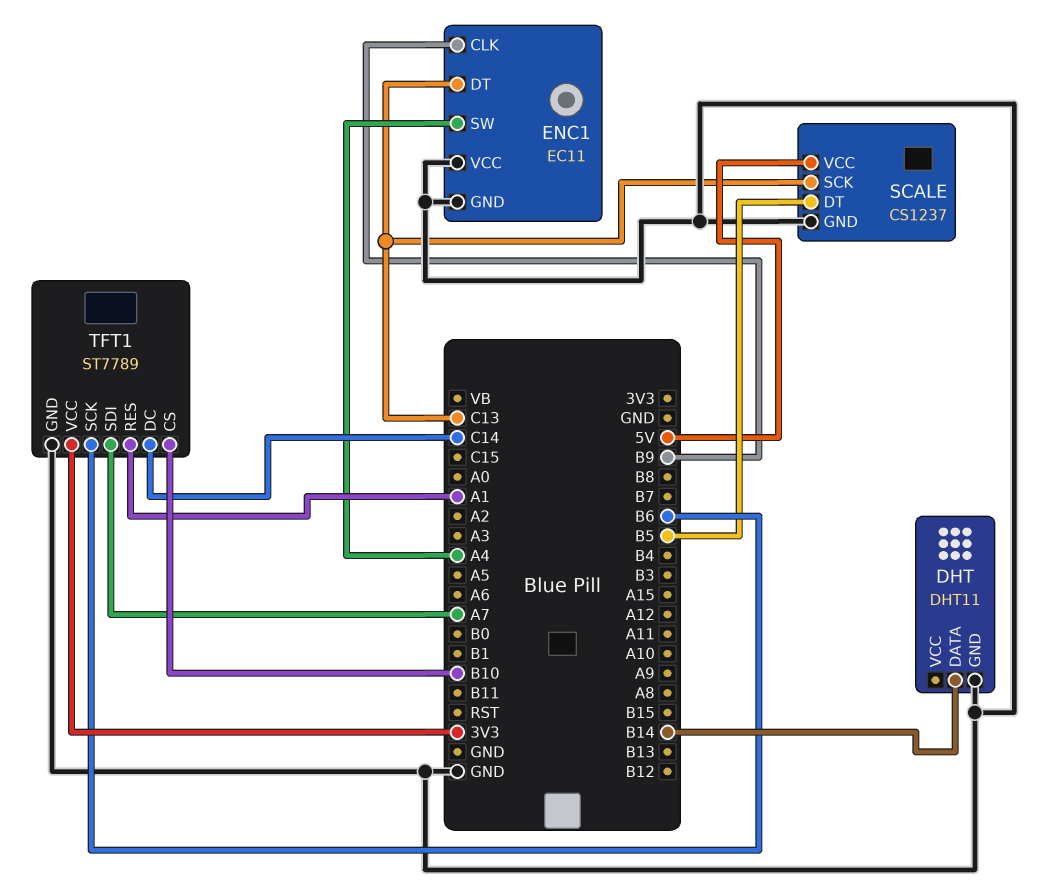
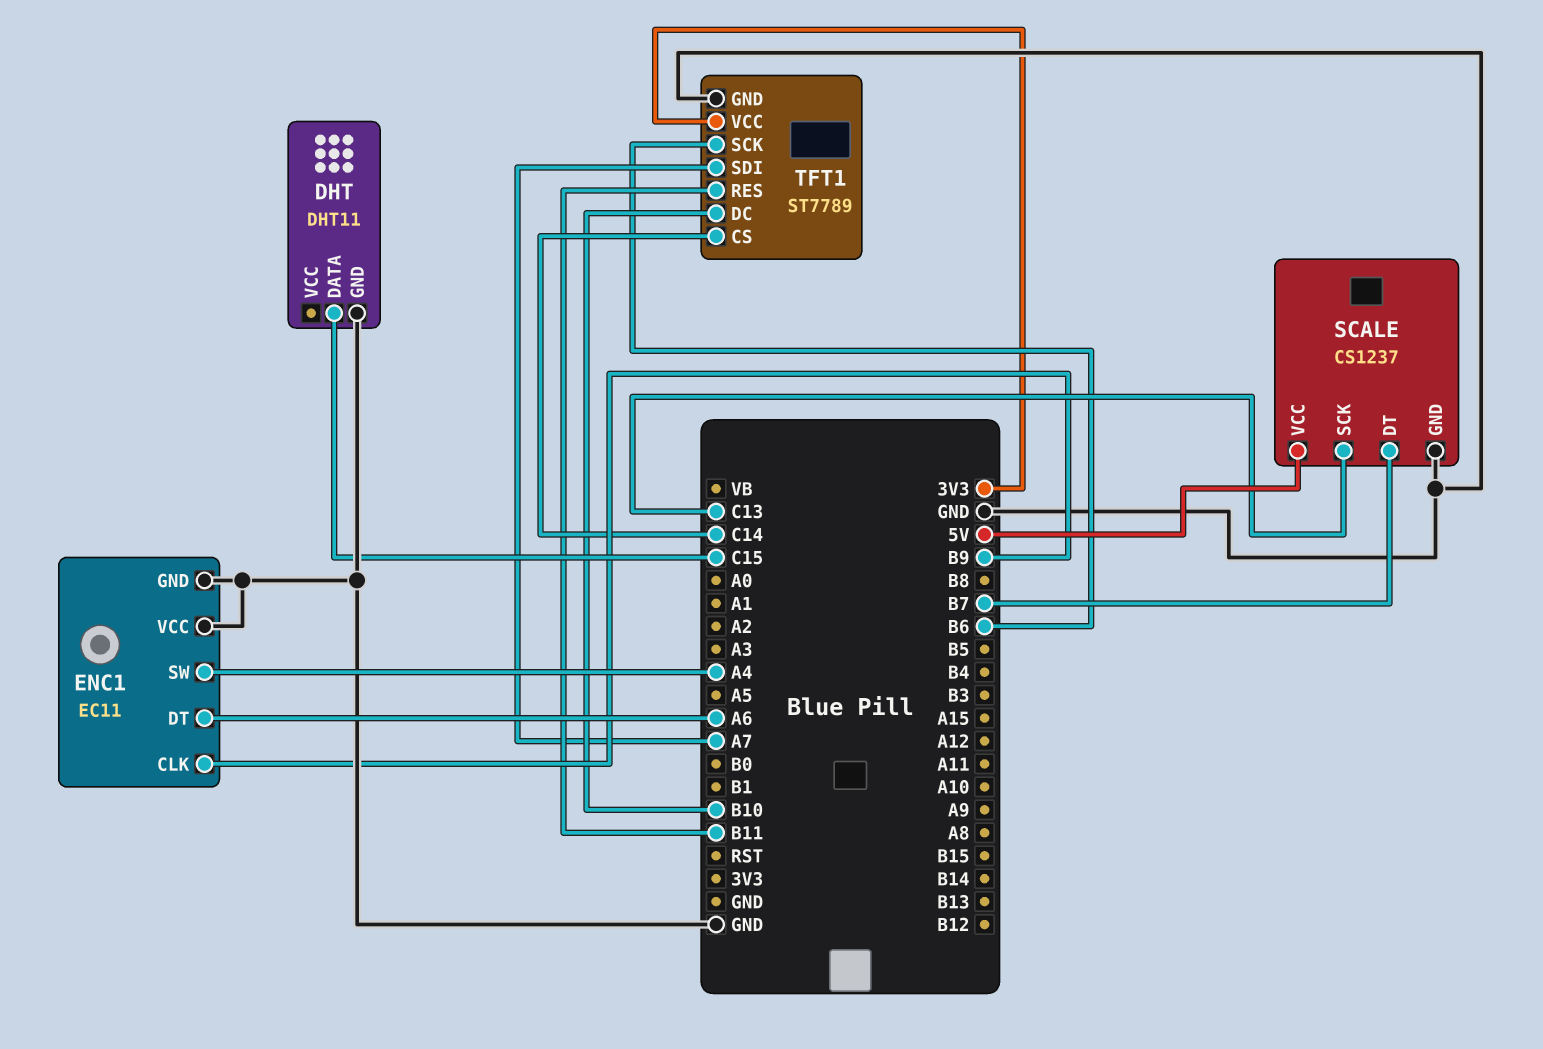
DHT pin DATA: B14 -> C15
ENC1 pin DT: C13 -> A6
SCALE pin DT: B5 -> B7
TFT1 pin CS: B10 -> C14
TFT1 pin DC: C14 -> B10
TFT1 pin RES: A1 -> B11

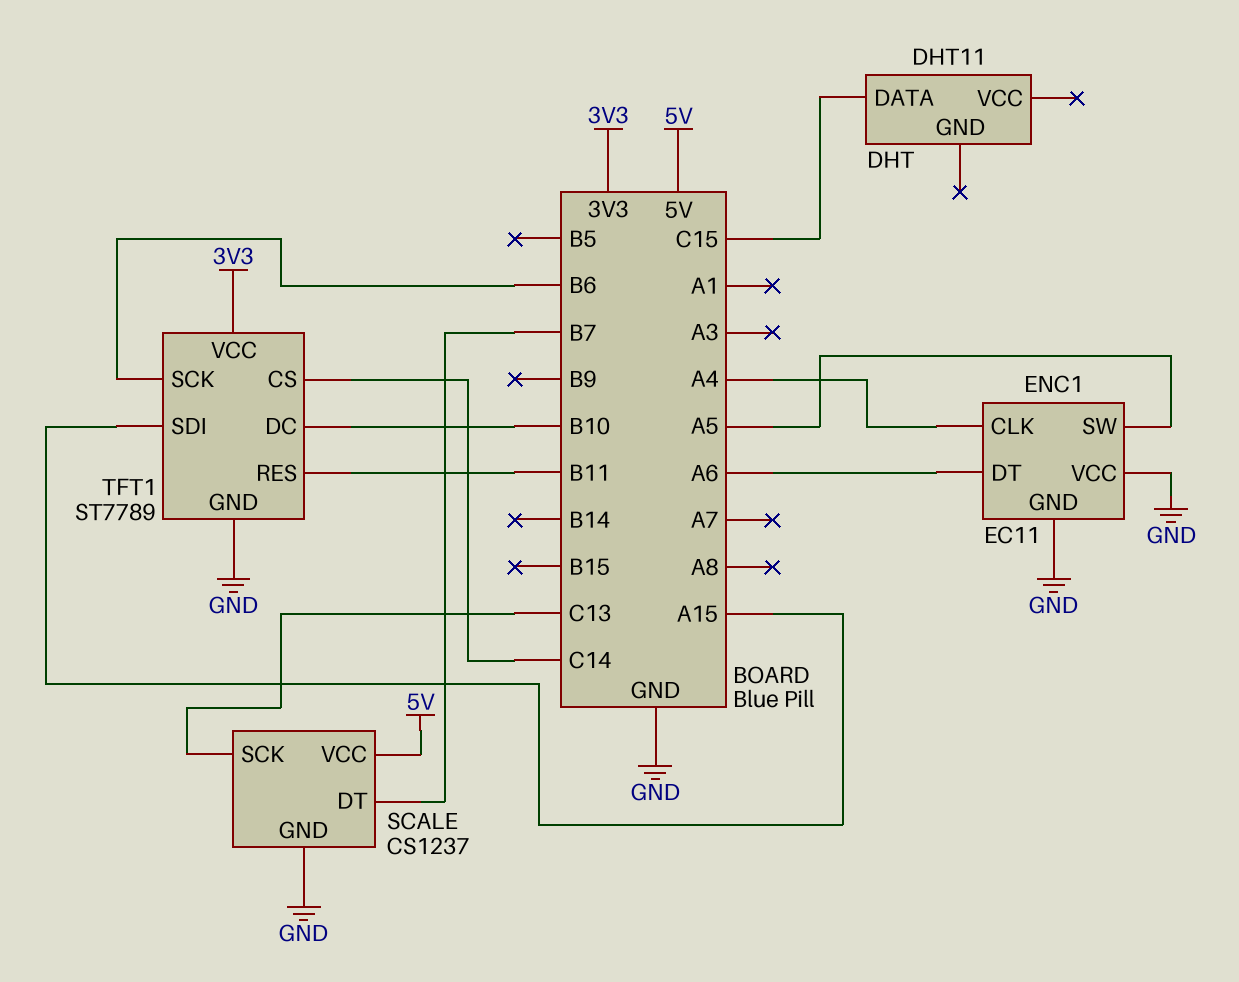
DHT pin GND: GND -> none
ENC1 pin CLK: B9 -> A4
ENC1 pin SW: A4 -> A5
TFT1 pin SDI: A7 -> A15

